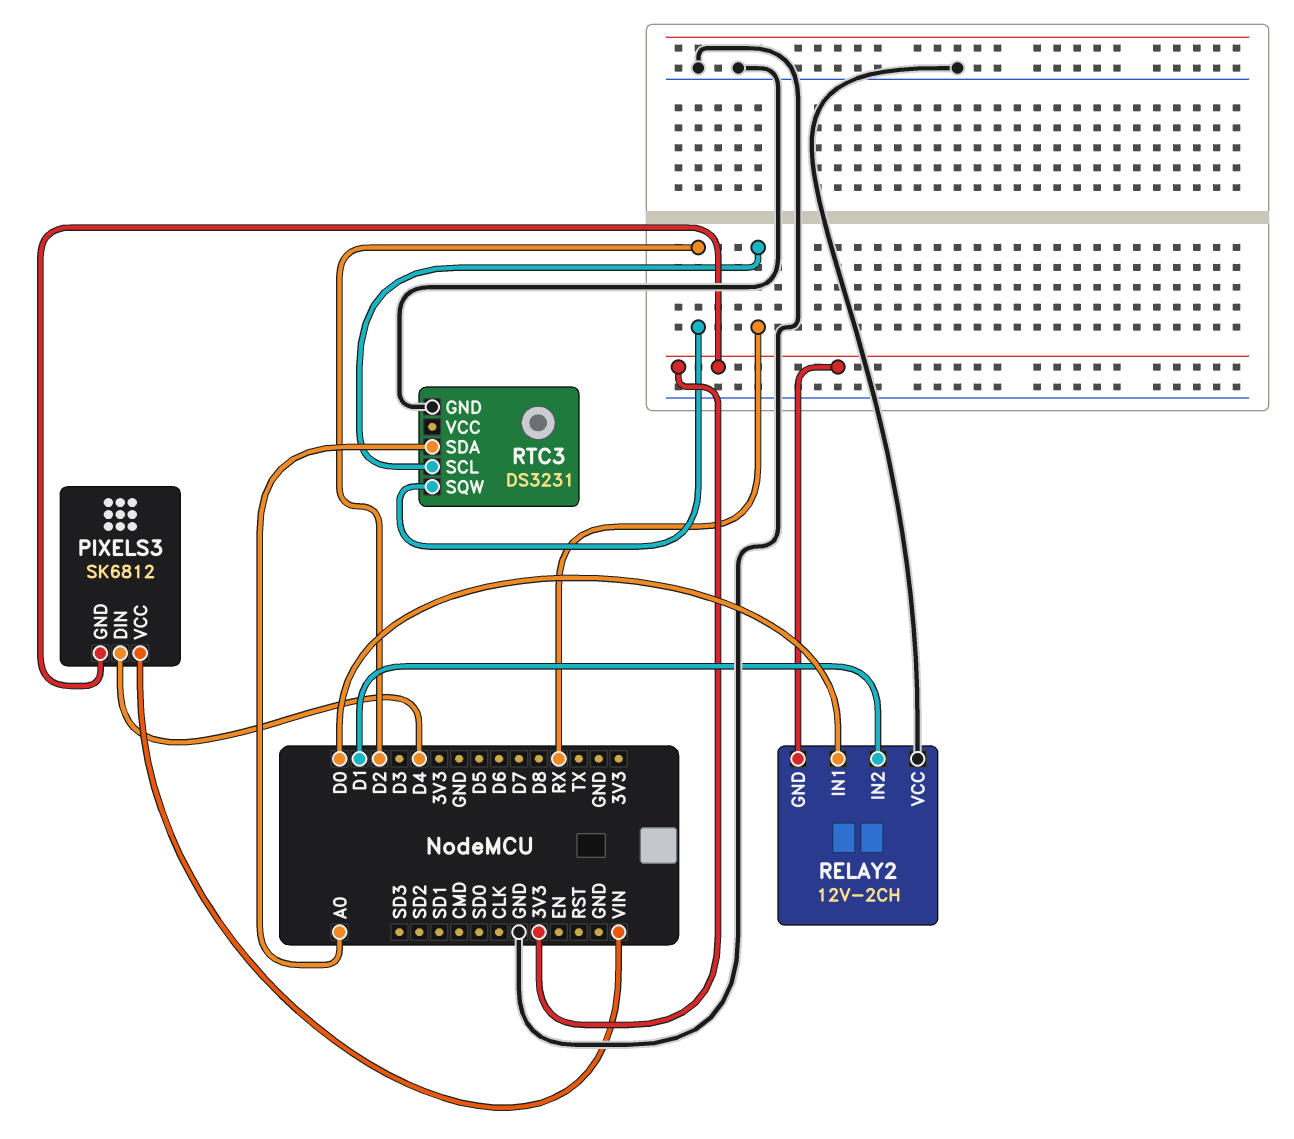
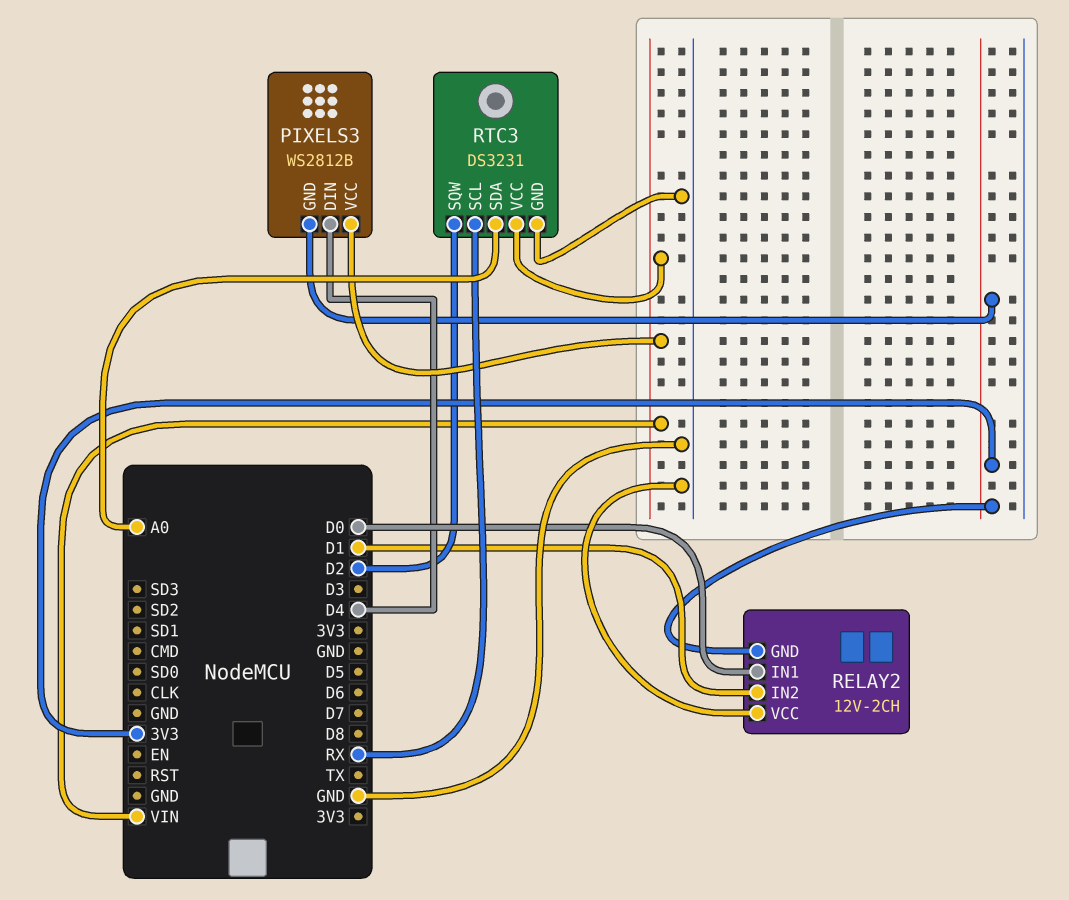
PIXELS3: SK6812 -> WS2812B
RTC3 pin VCC: none -> VIN

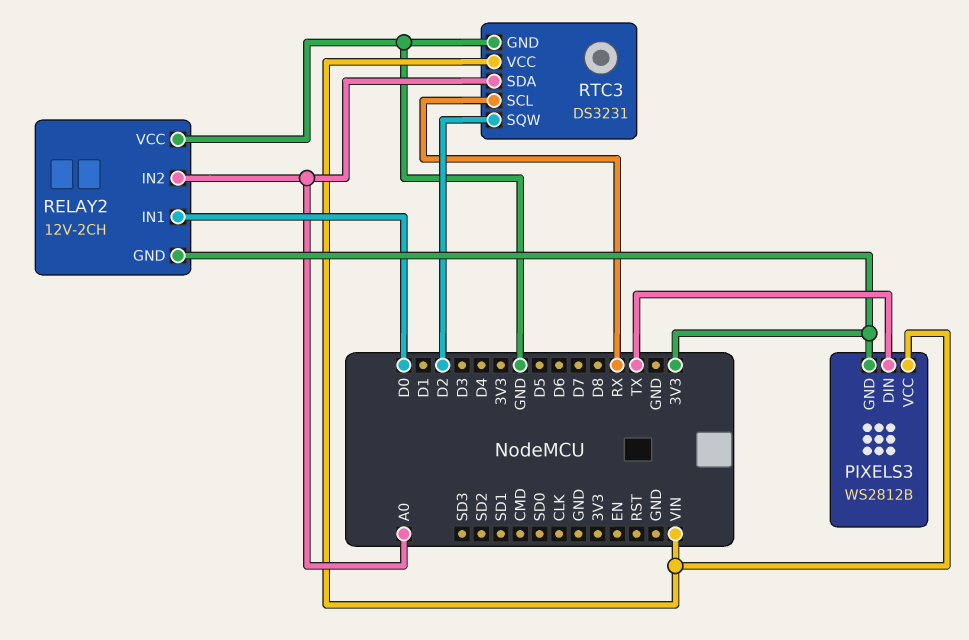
PIXELS3 pin DIN: D4 -> TX
RELAY2 pin IN2: D1 -> A0

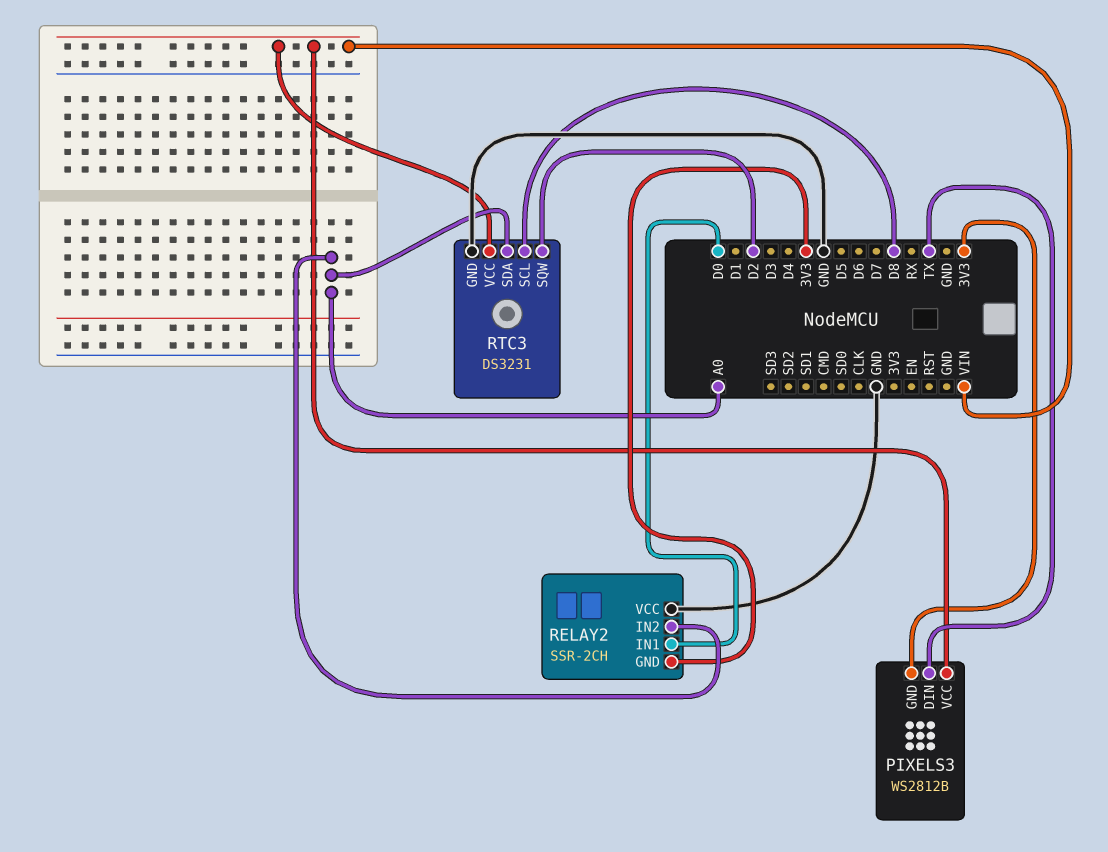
RELAY2: 12V-2CH -> SSR-2CH
RTC3 pin SCL: RX -> D8

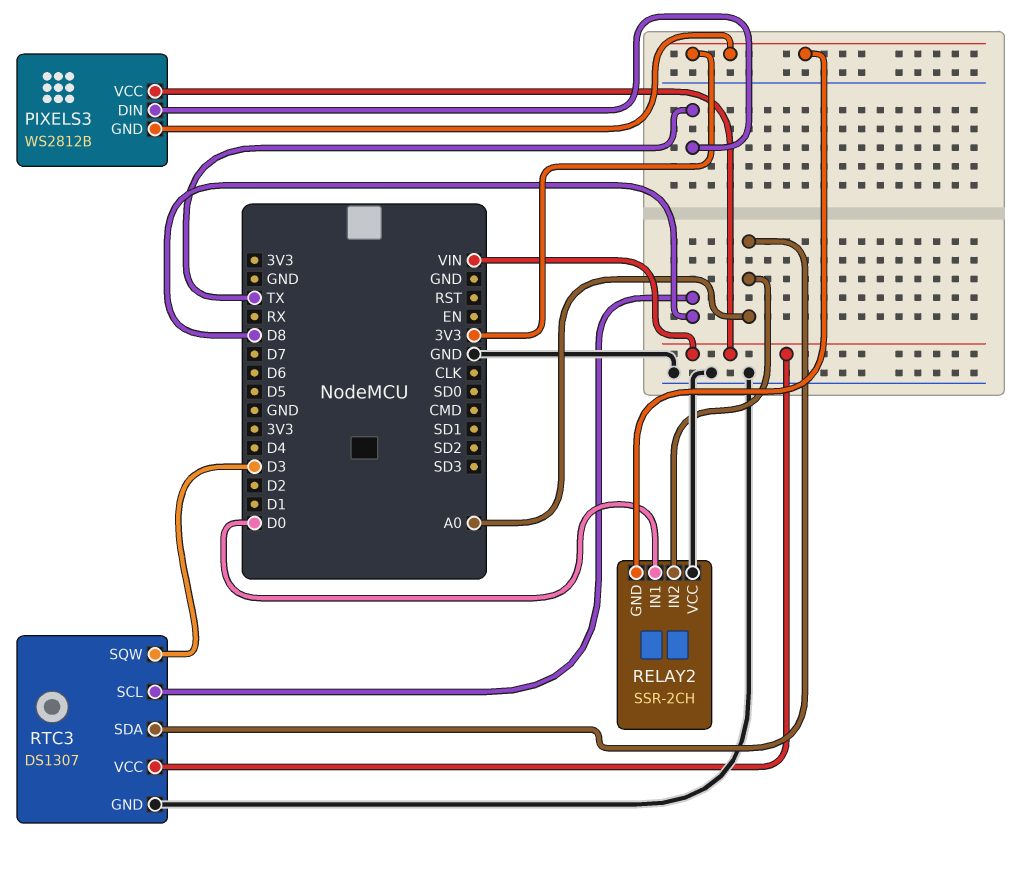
RTC3: DS3231 -> DS1307
RTC3 pin SQW: D2 -> D3

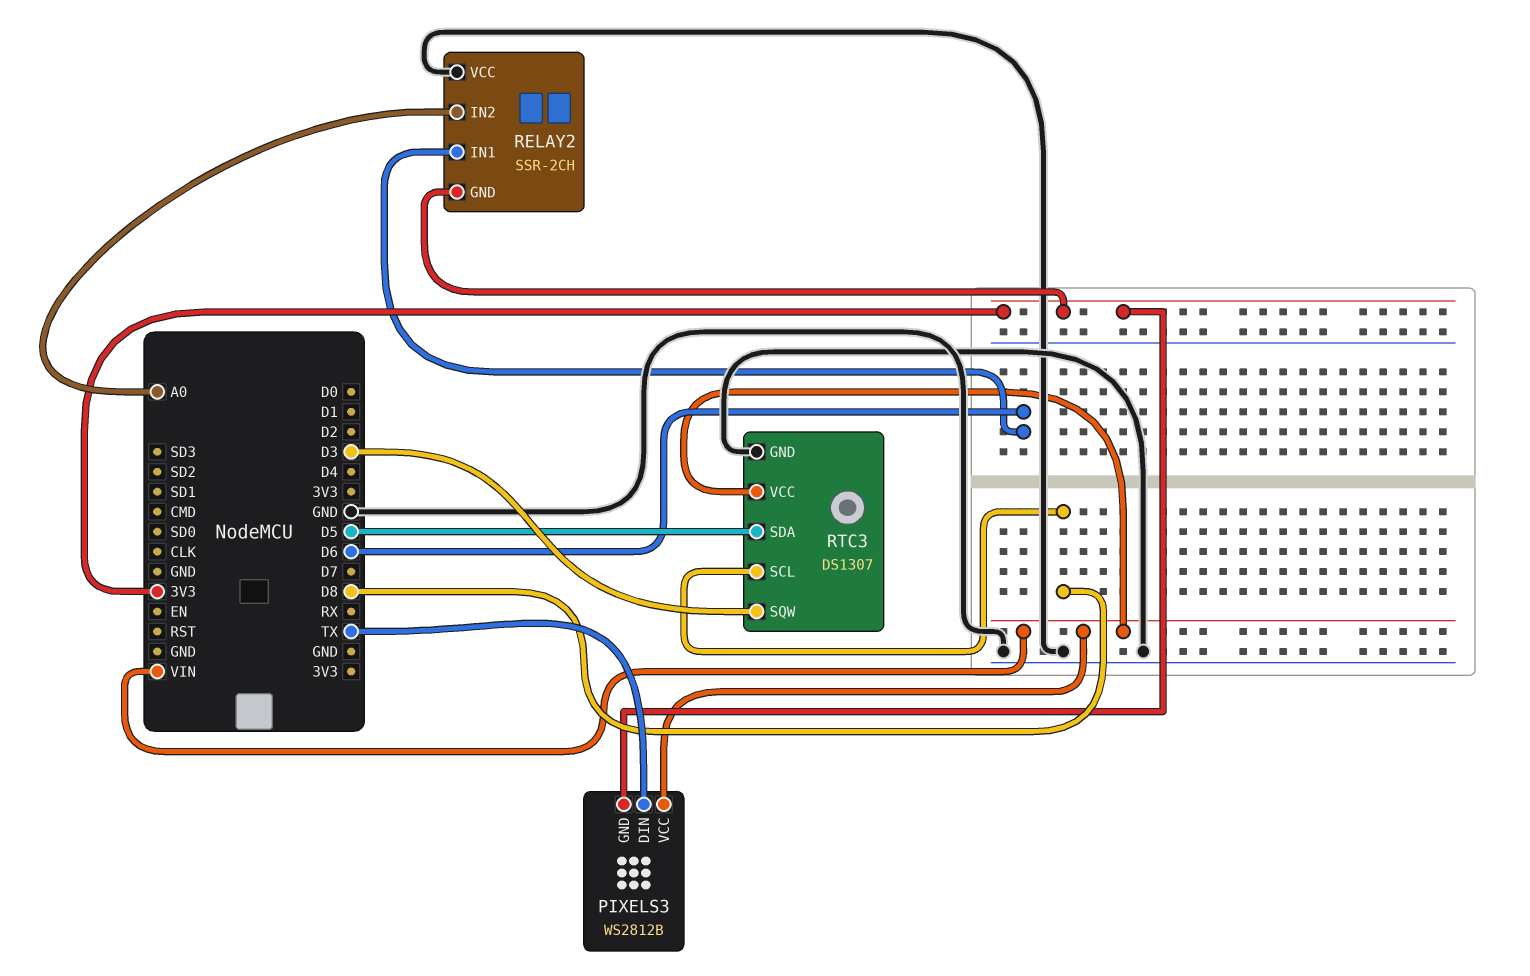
RELAY2 pin IN1: D0 -> D6
RTC3 pin SDA: A0 -> D5

